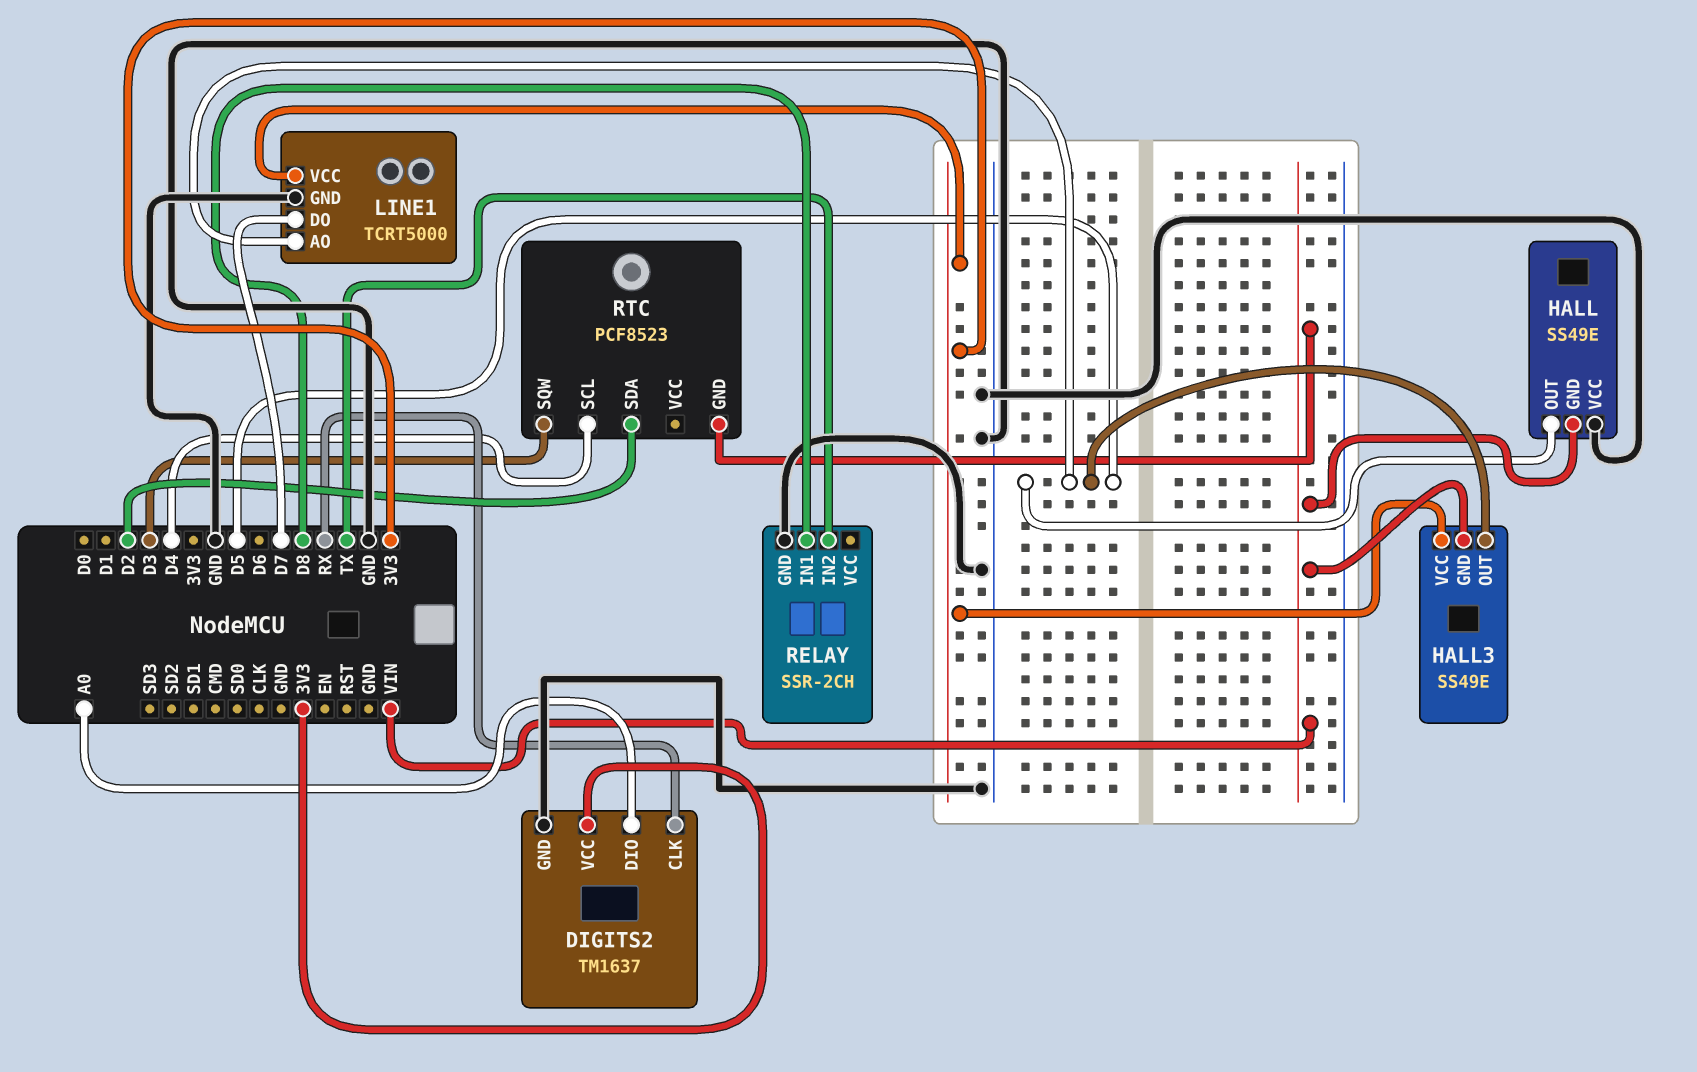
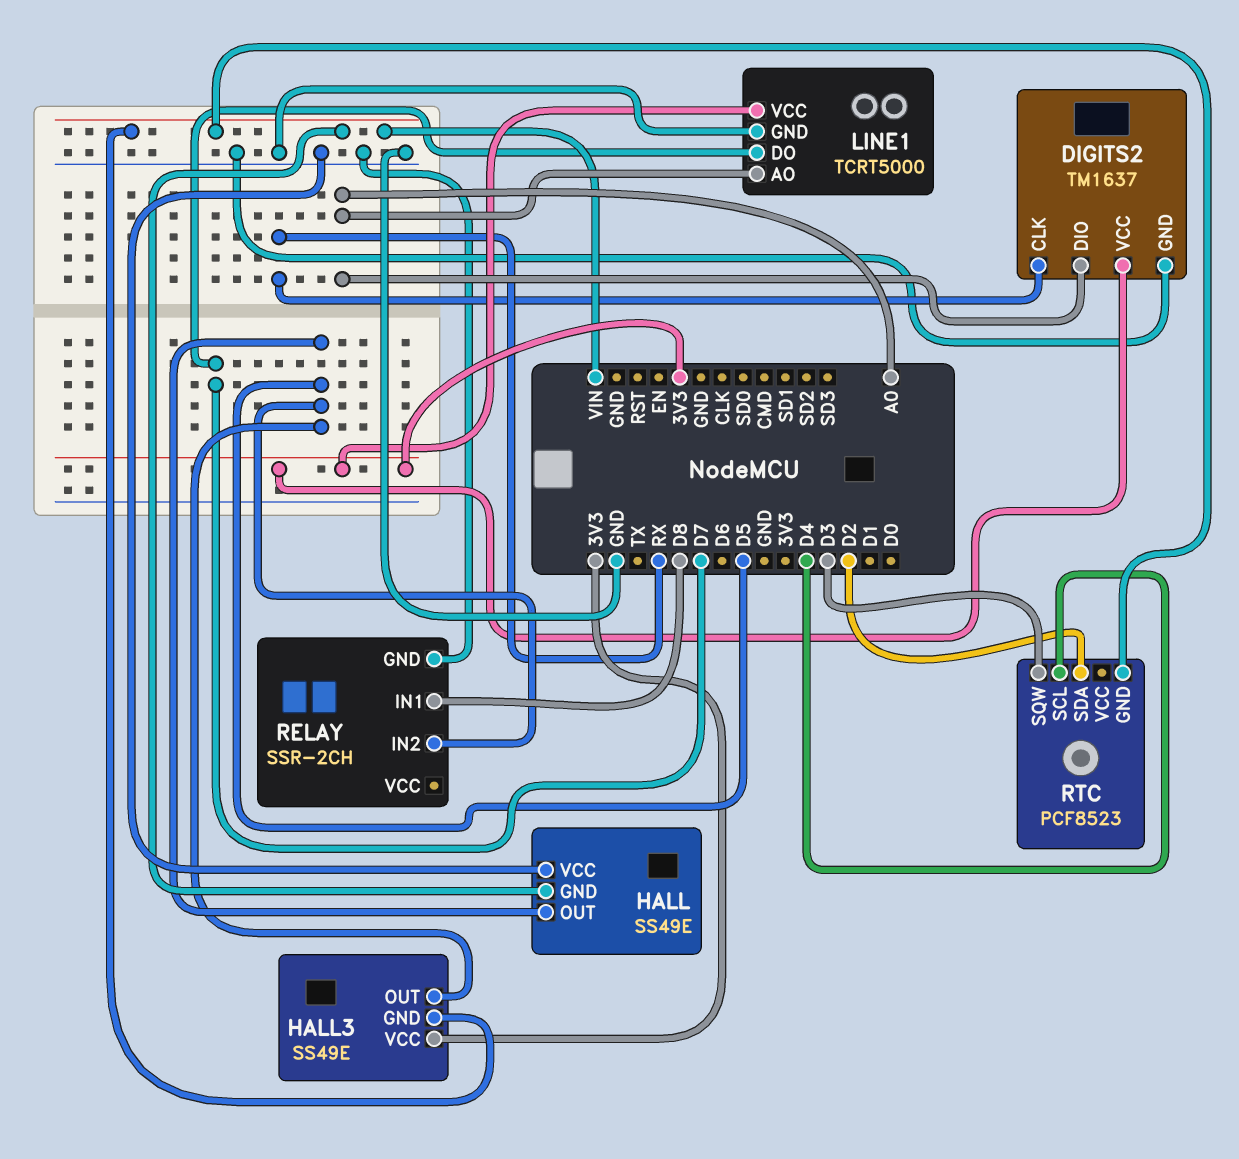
LINE1 pin AO: D5 -> A0
RELAY pin IN2: TX -> D5

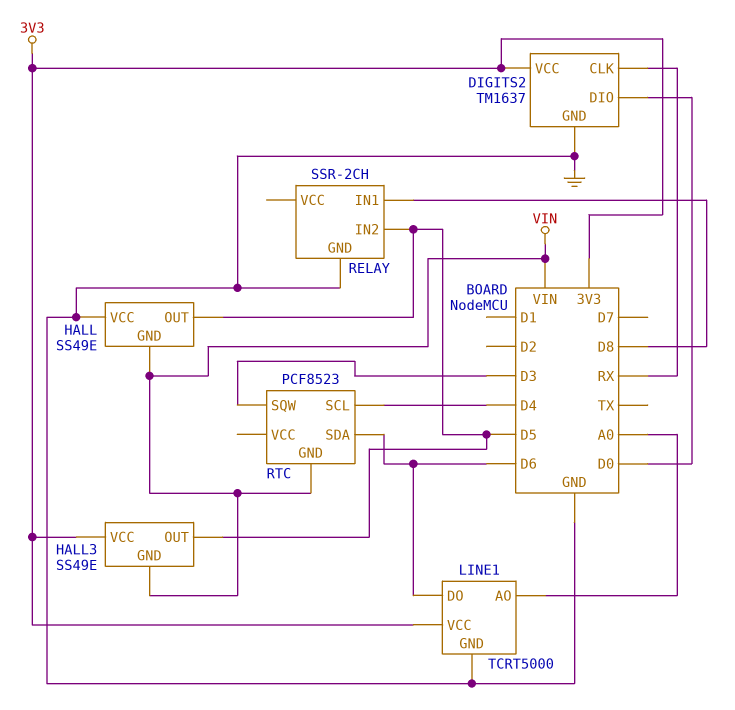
DIGITS2 pin DIO: A0 -> D0
LINE1 pin DO: D7 -> D6
RTC pin SDA: D2 -> D6

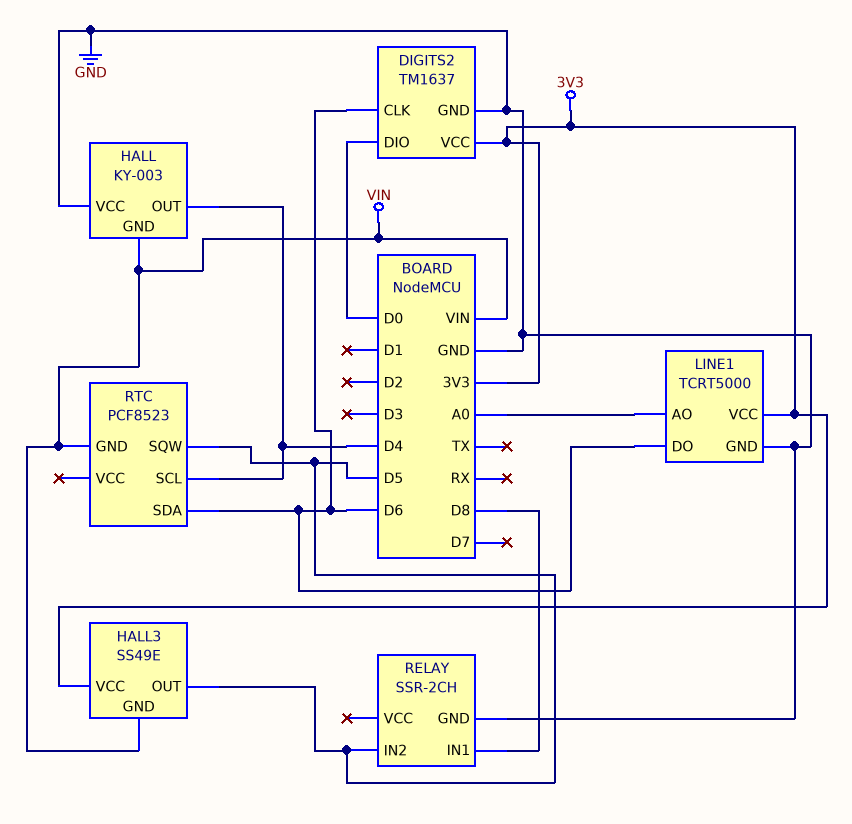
DIGITS2 pin CLK: RX -> D6
HALL: SS49E -> KY-003
HALL pin OUT: D5 -> D4
RTC pin SQW: D3 -> D5

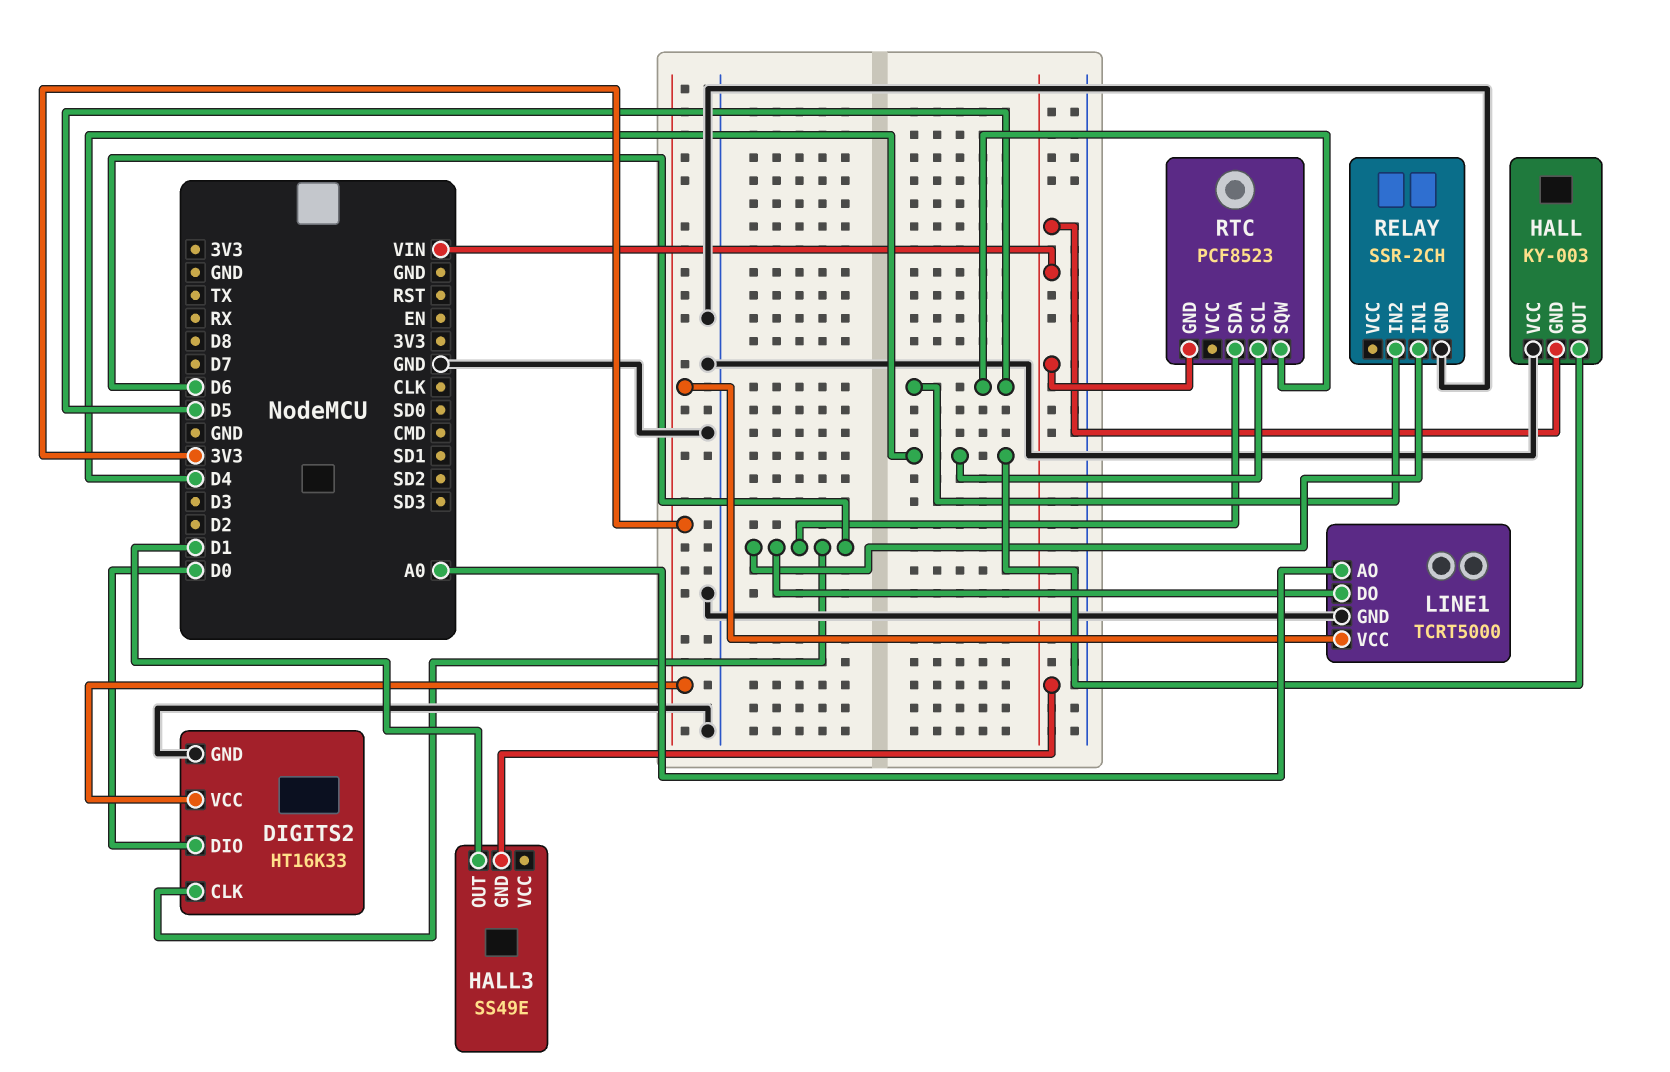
DIGITS2: TM1637 -> HT16K33
HALL3 pin OUT: D5 -> D1
HALL3 pin VCC: 3V3 -> none
RELAY pin IN1: D8 -> D6

